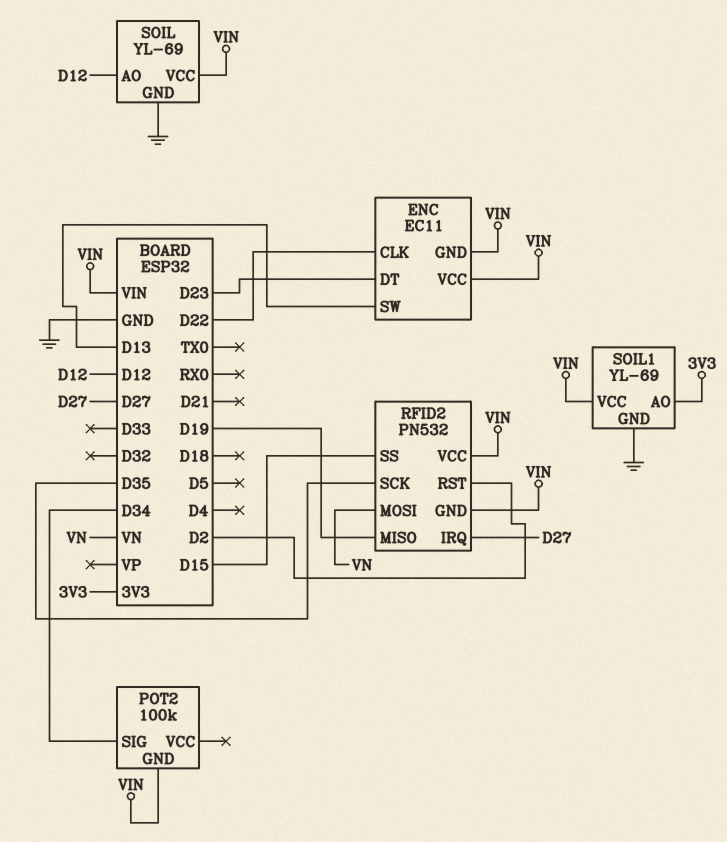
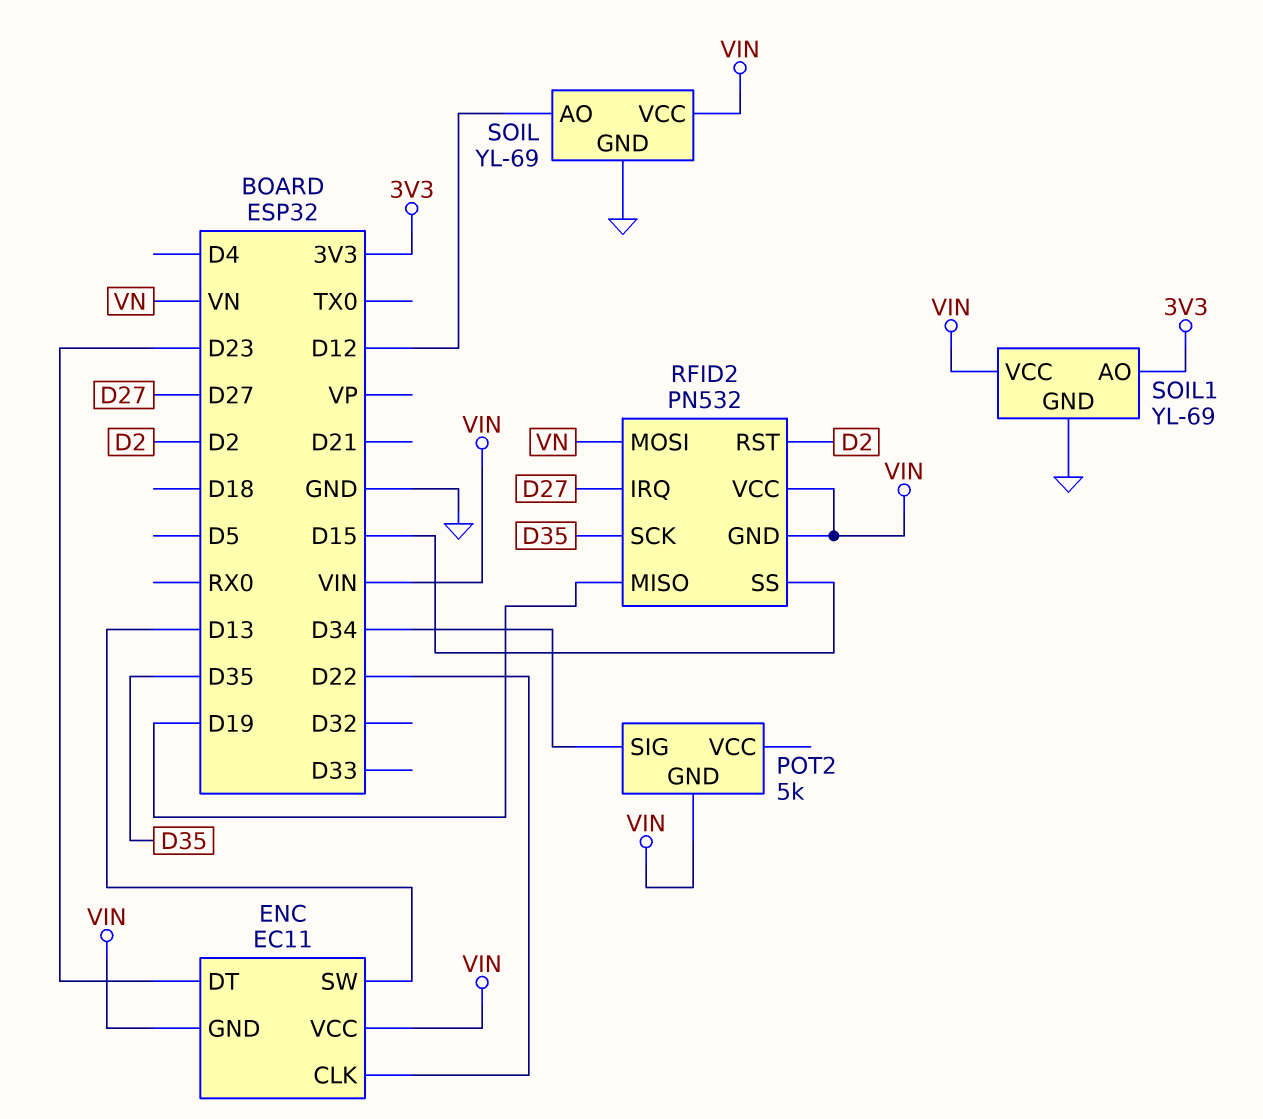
POT2: 100k -> 5k

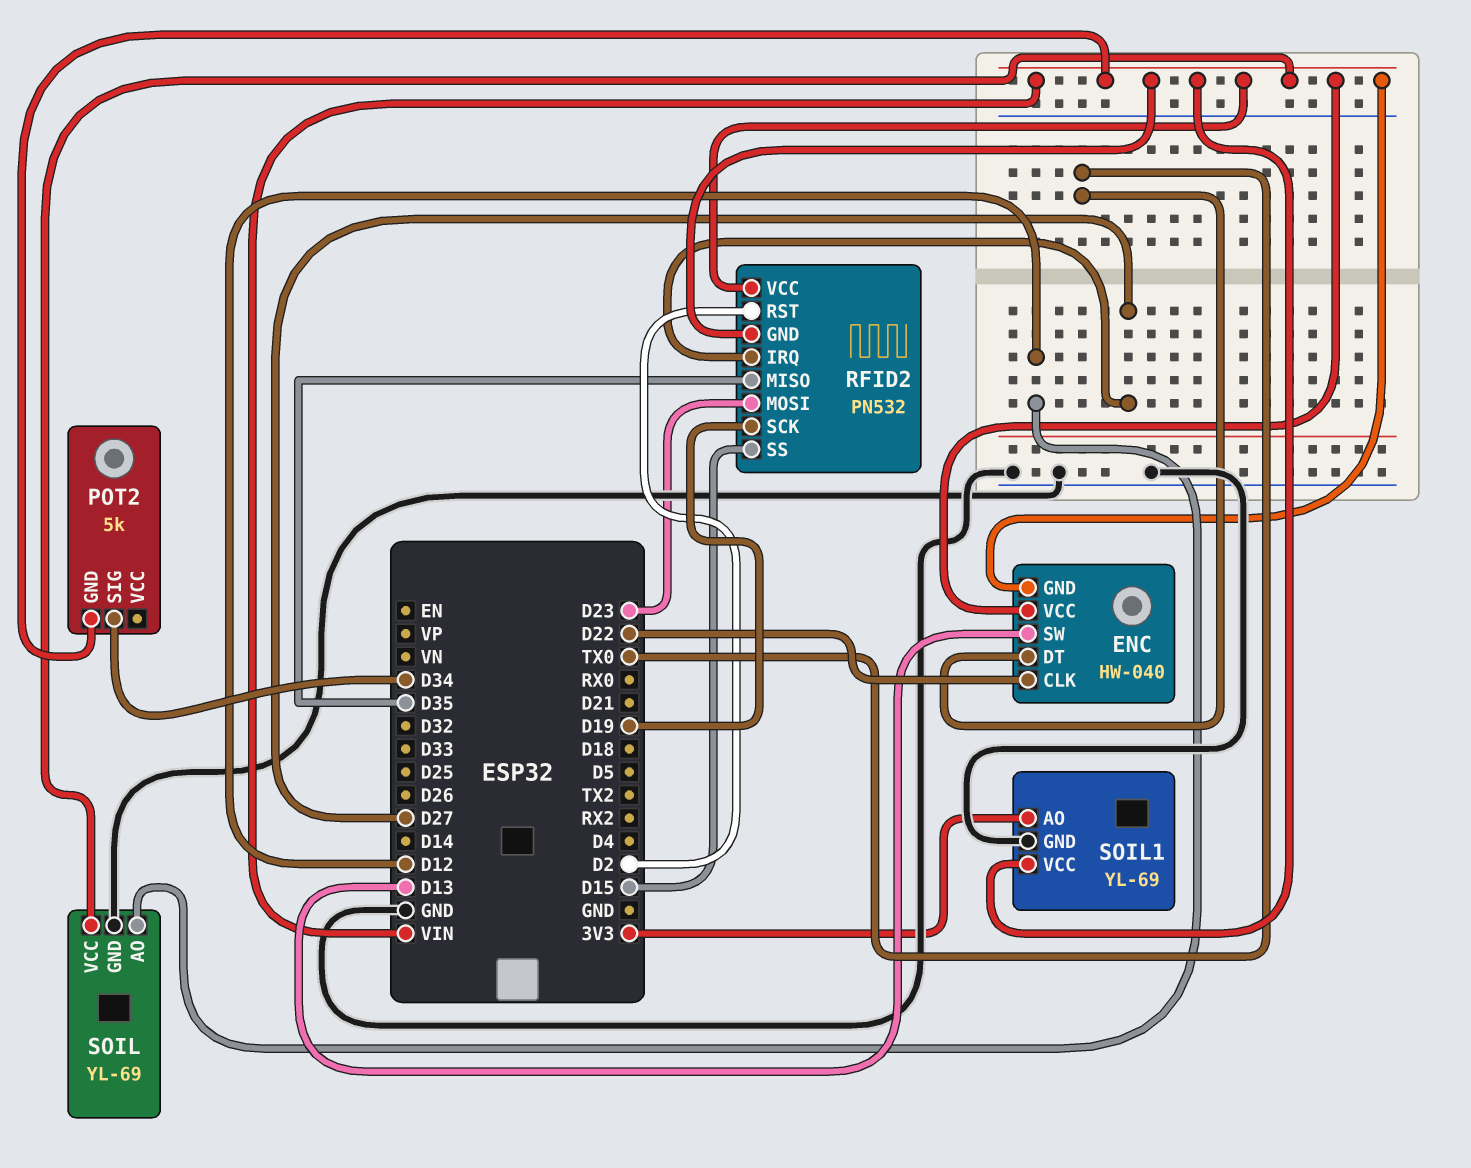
ENC: EC11 -> HW-040
ENC pin DT: D23 -> TX0
RFID2 pin MISO: D19 -> D35
RFID2 pin MOSI: VN -> D23
RFID2 pin SCK: D35 -> D19

